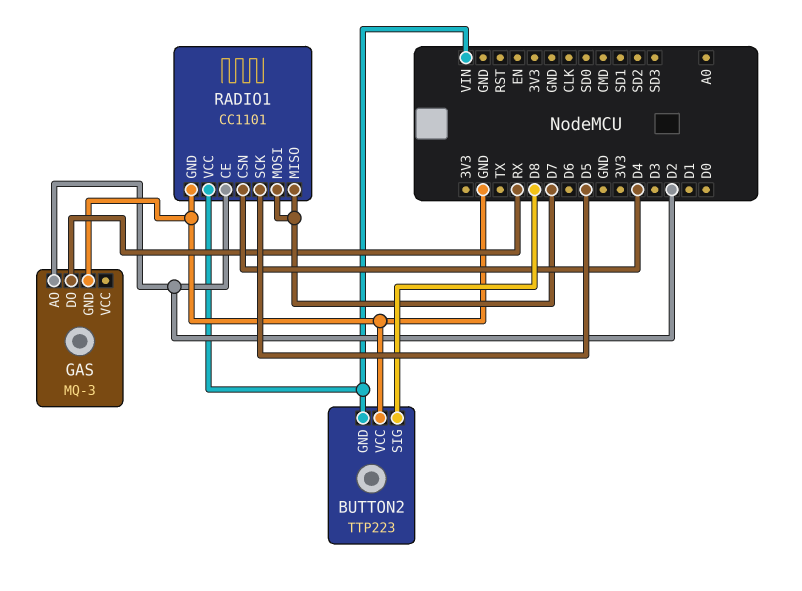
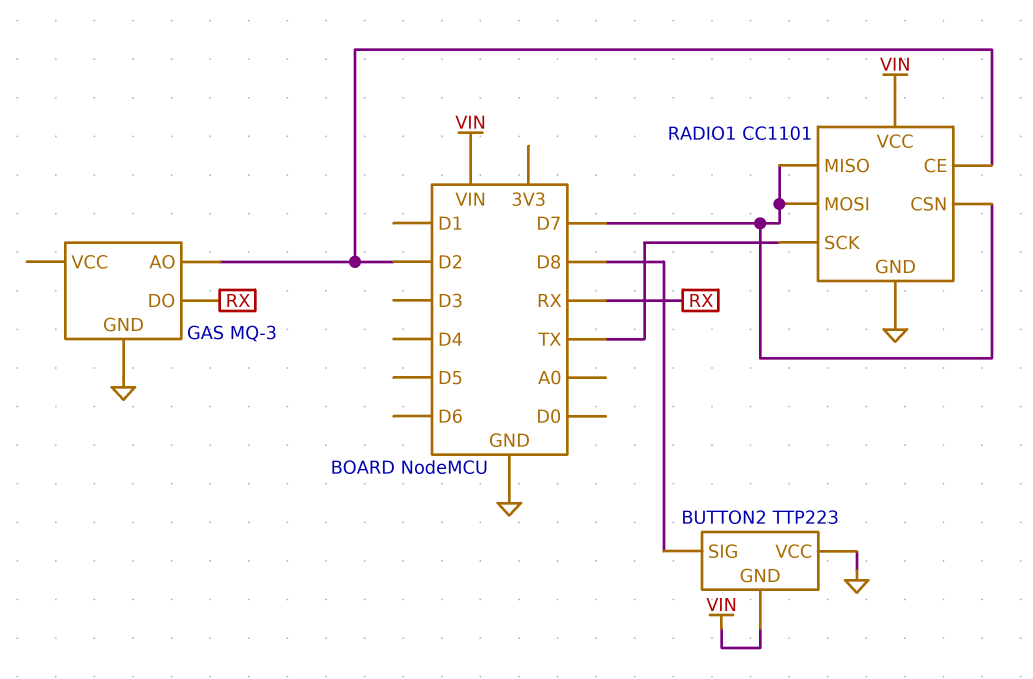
RADIO1 pin CSN: D4 -> D7
RADIO1 pin SCK: D5 -> TX

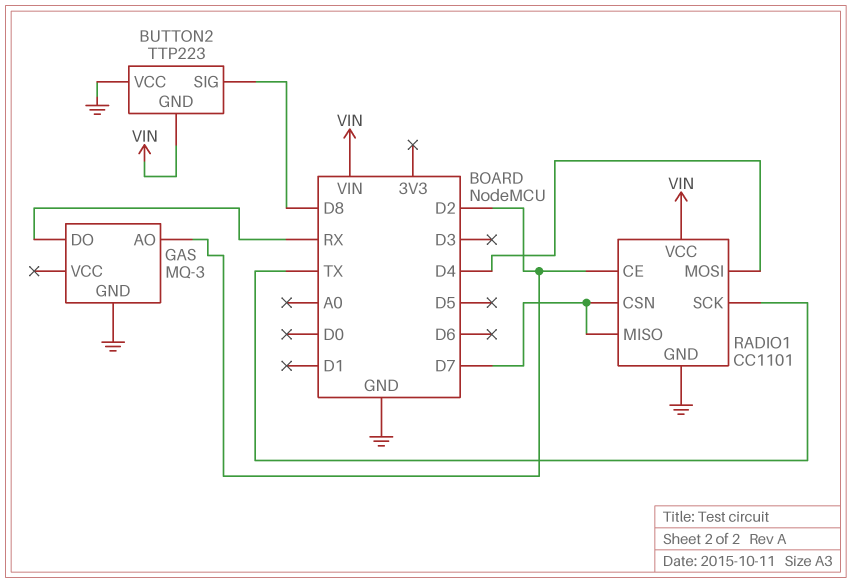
RADIO1 pin MOSI: D7 -> D4

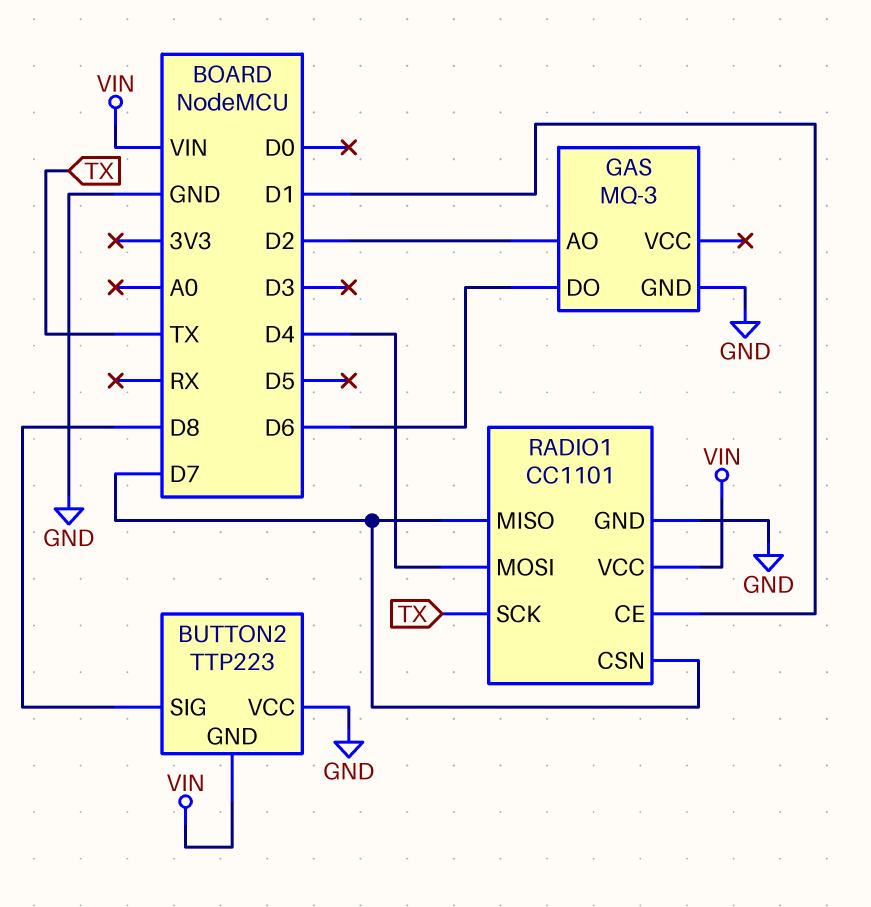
GAS pin DO: RX -> D6
RADIO1 pin CE: D2 -> D1

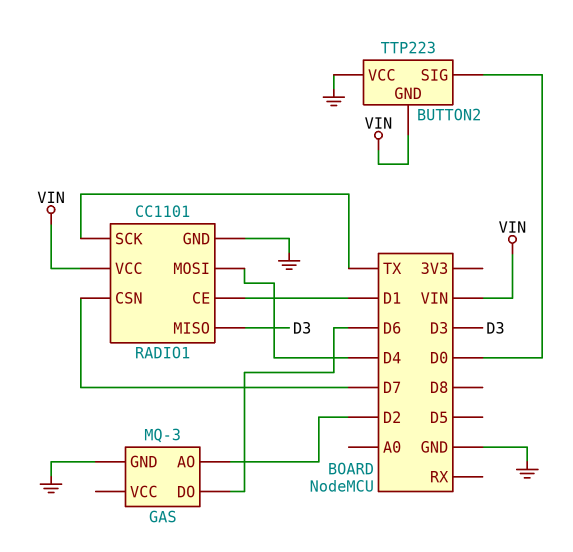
BUTTON2 pin SIG: D8 -> D0
RADIO1 pin MISO: D7 -> D3

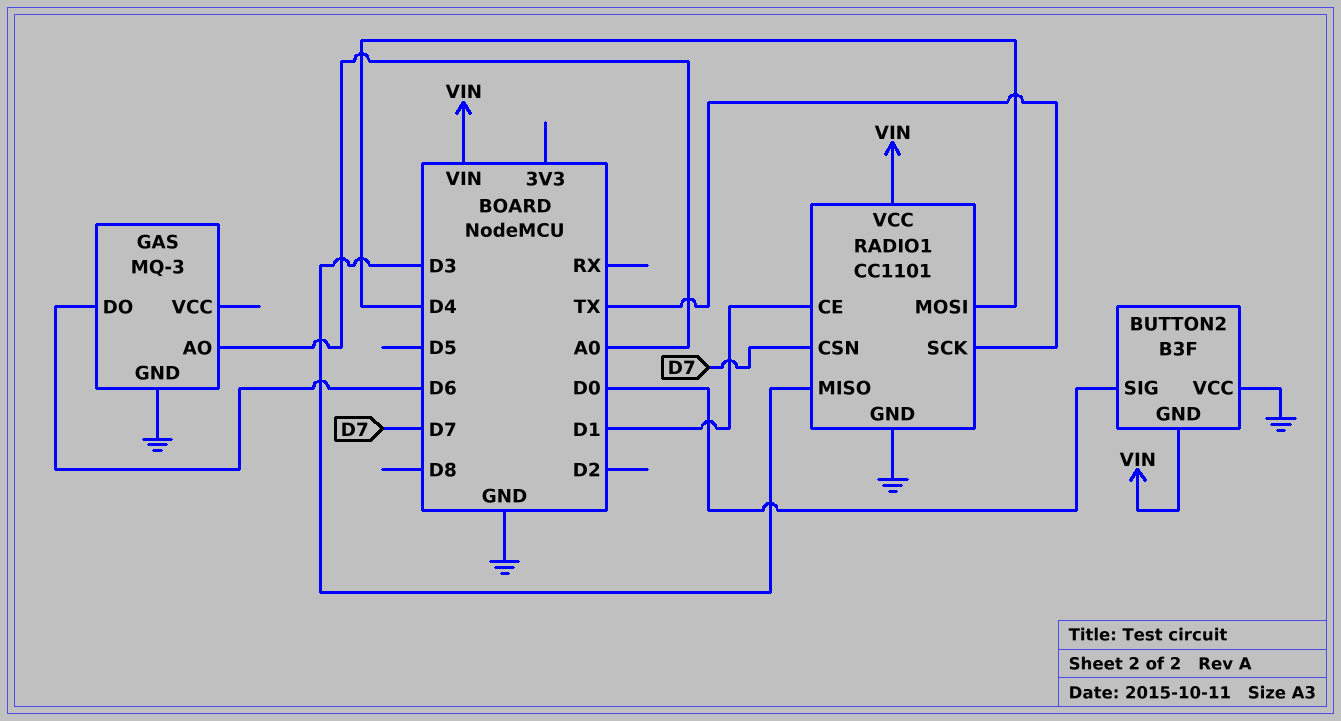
BUTTON2: TTP223 -> B3F
GAS pin AO: D2 -> A0

